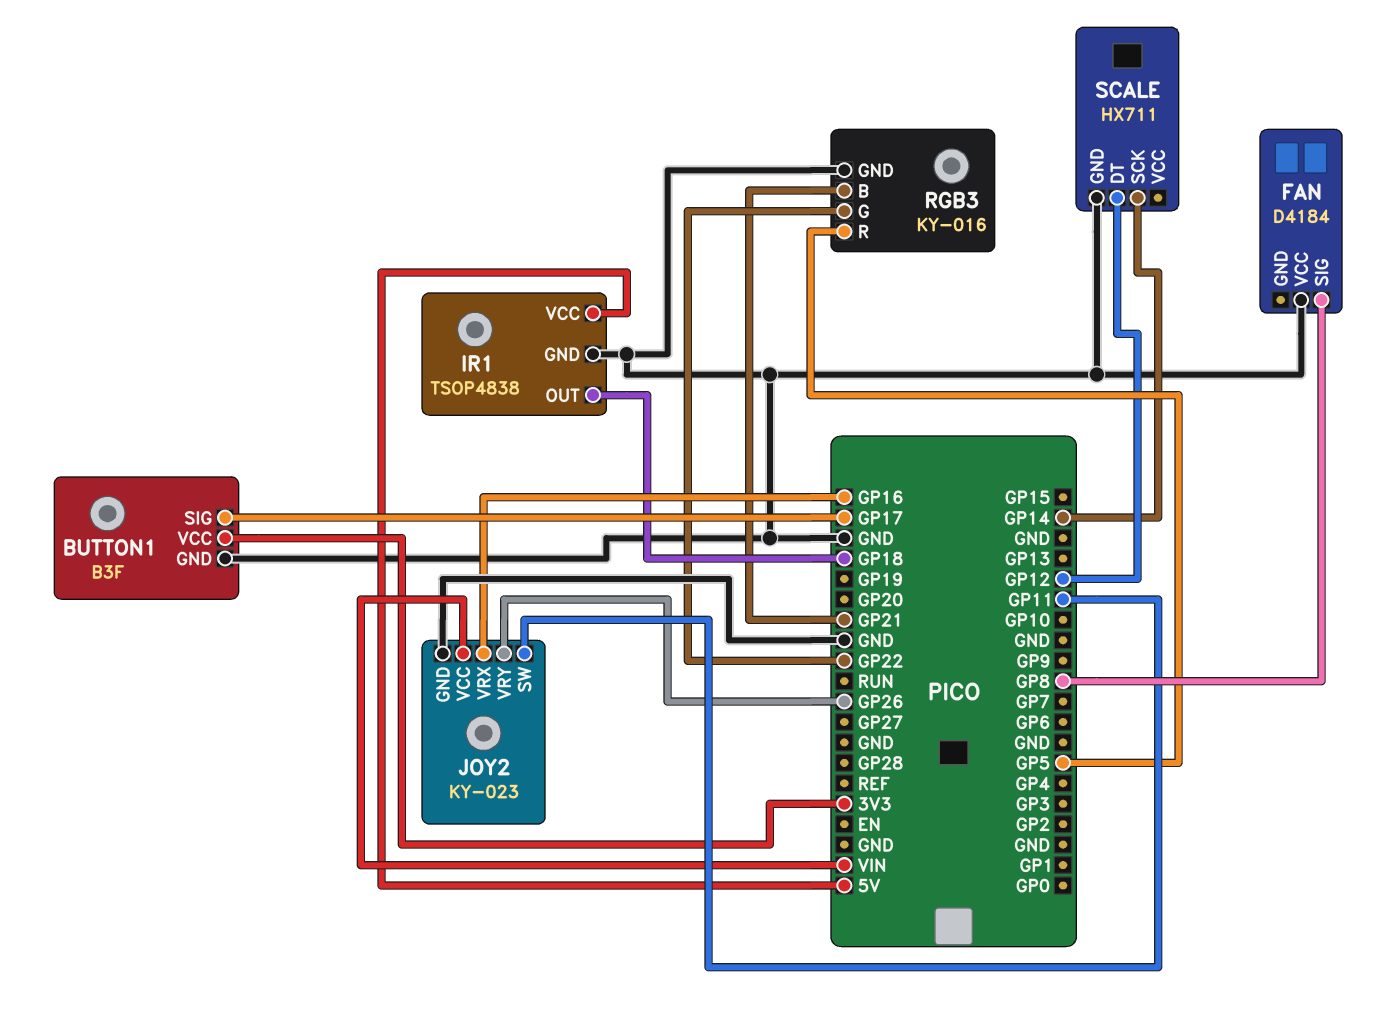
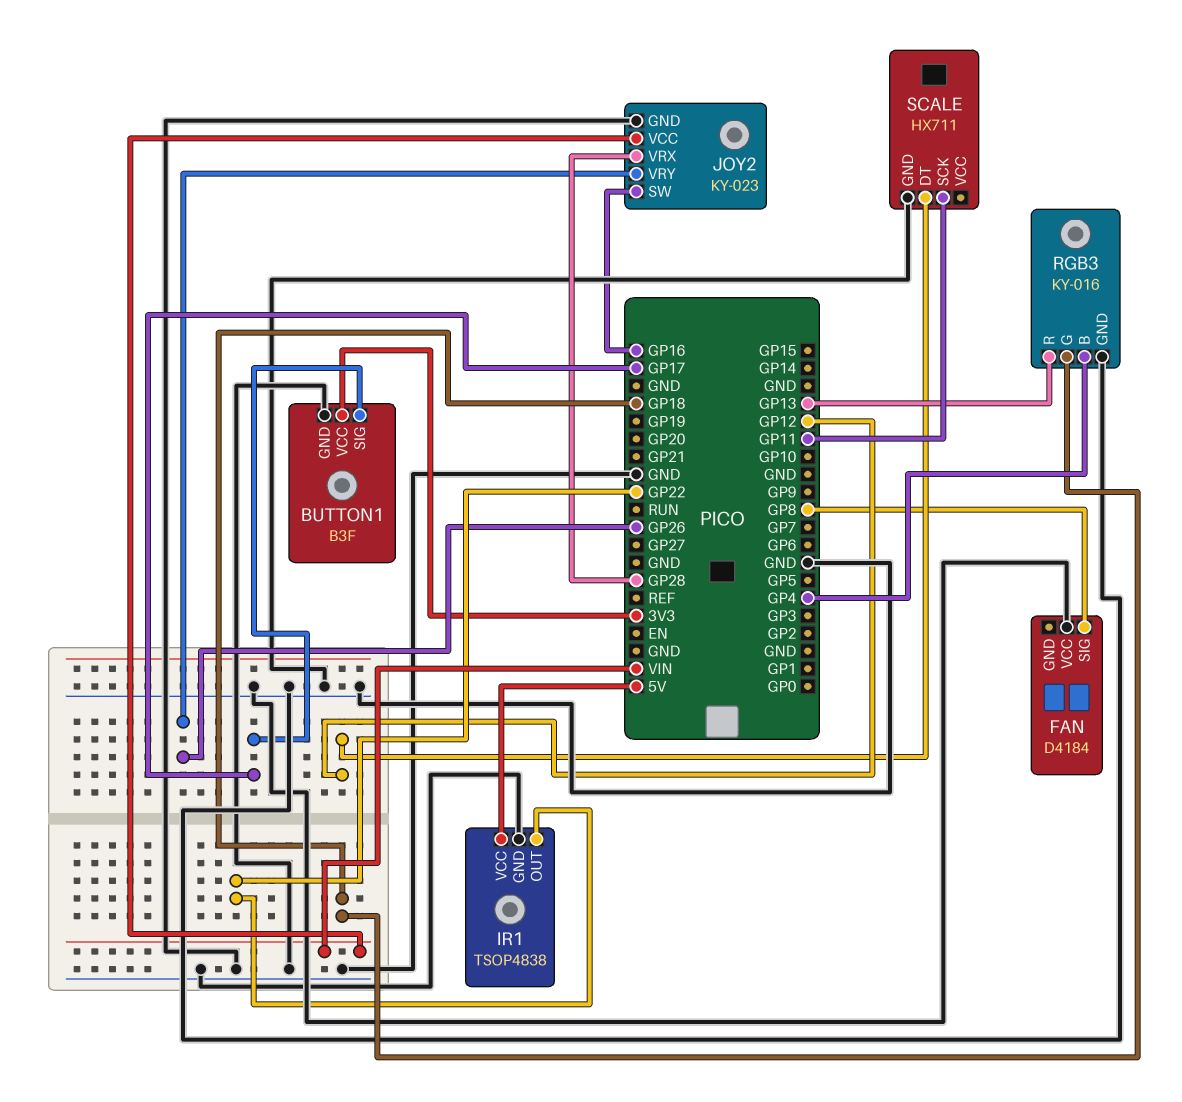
IR1 pin OUT: GP18 -> GP22
JOY2 pin SW: GP11 -> GP16
JOY2 pin VRX: GP16 -> GP28
RGB3 pin B: GP21 -> GP4
RGB3 pin G: GP22 -> GP18
RGB3 pin R: GP5 -> GP13
SCALE pin SCK: GP14 -> GP11

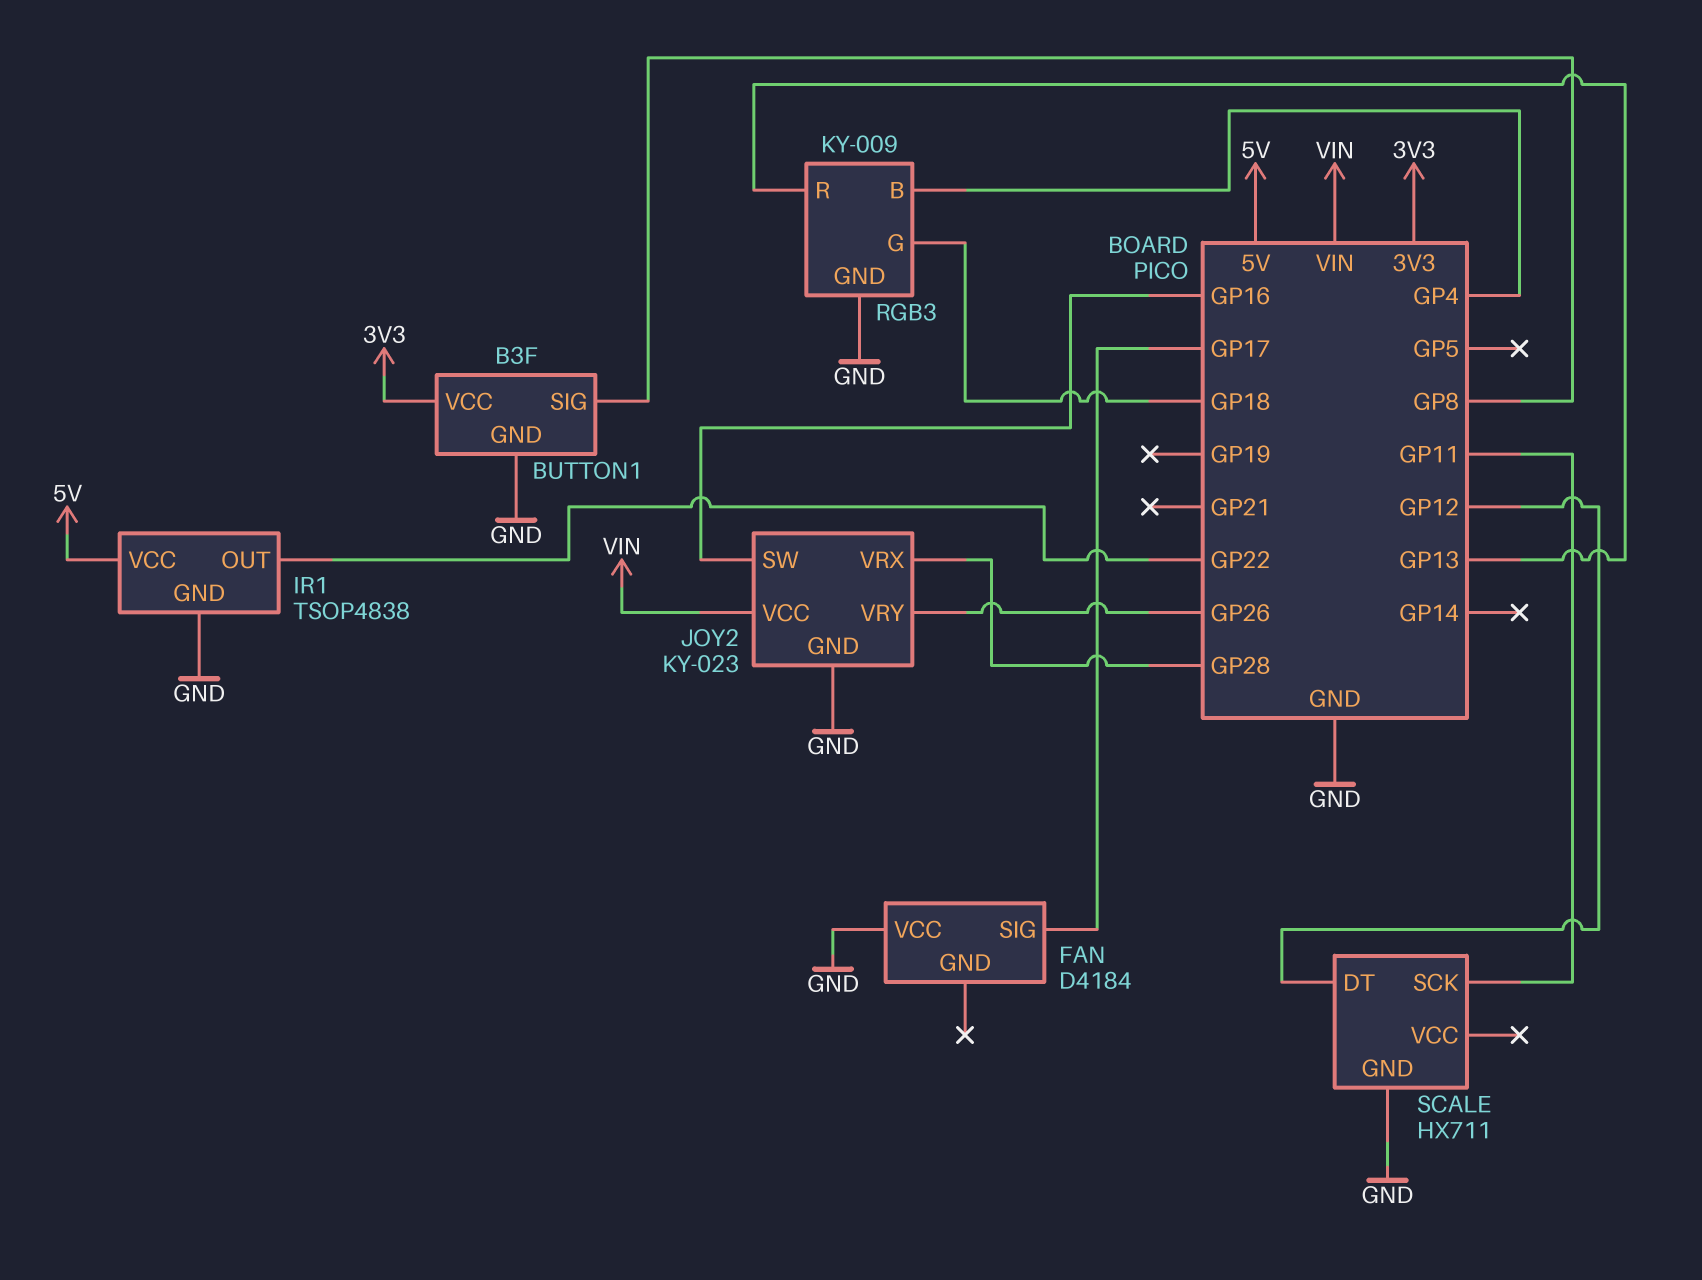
BUTTON1 pin SIG: GP17 -> GP8
FAN pin SIG: GP8 -> GP17
RGB3: KY-016 -> KY-009

